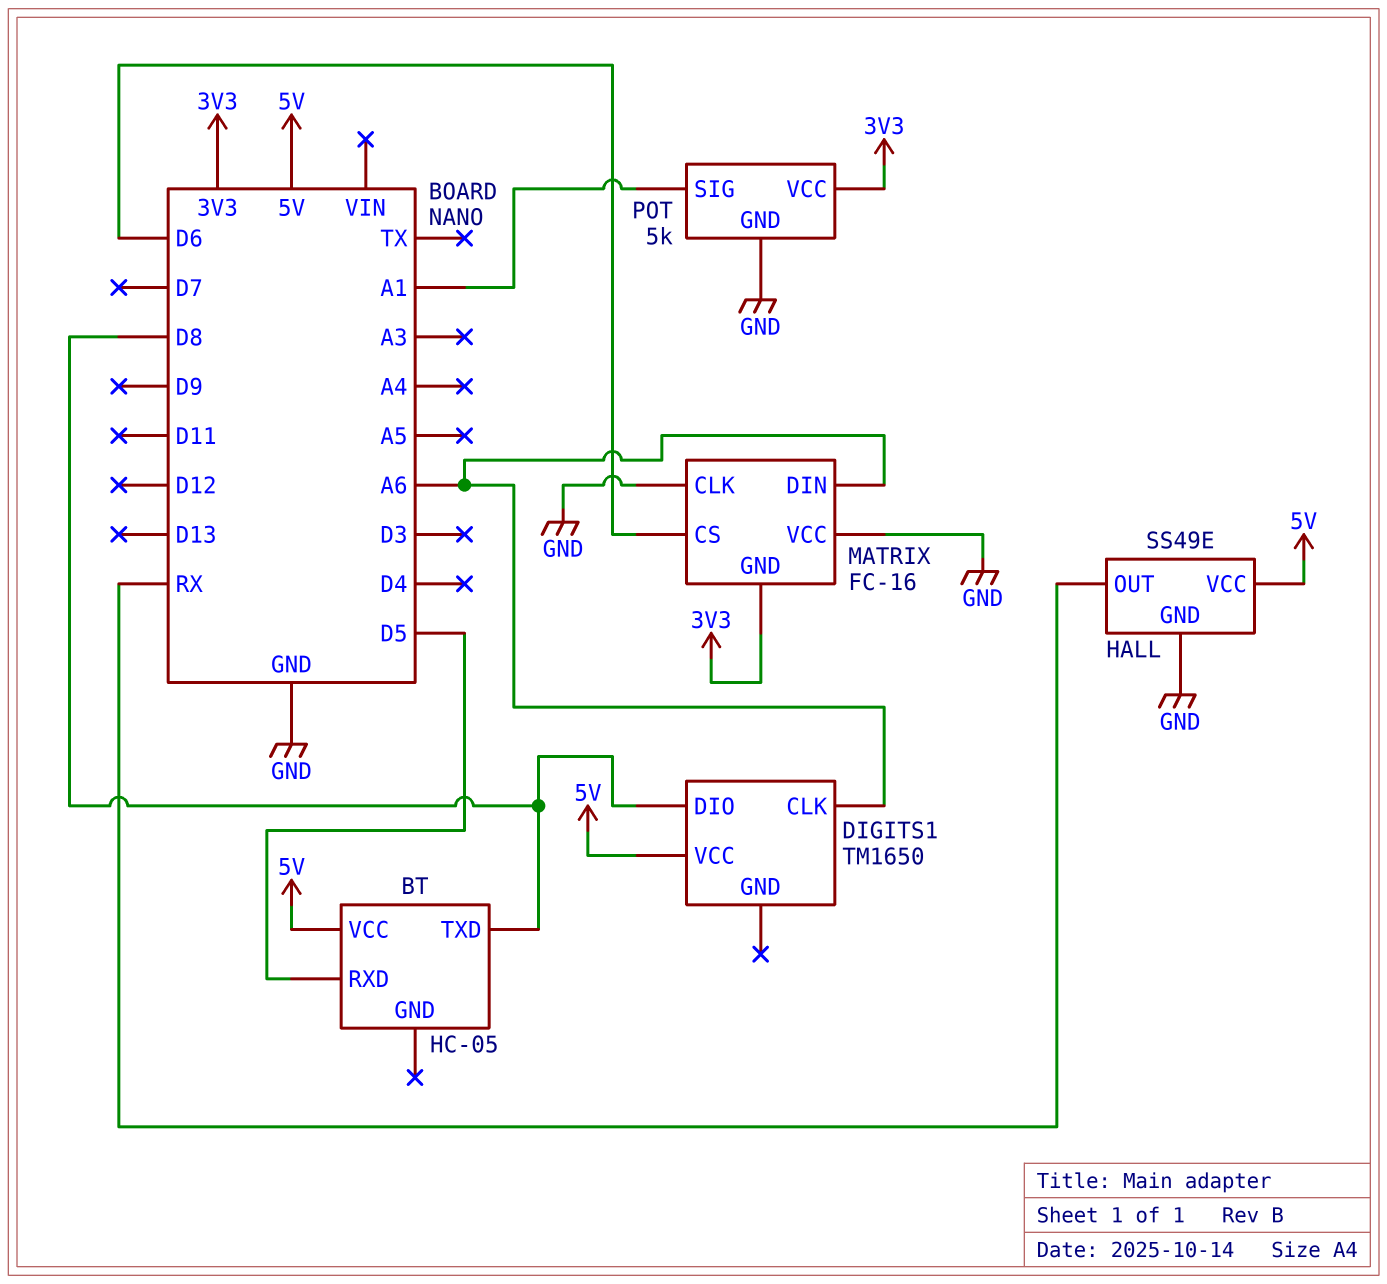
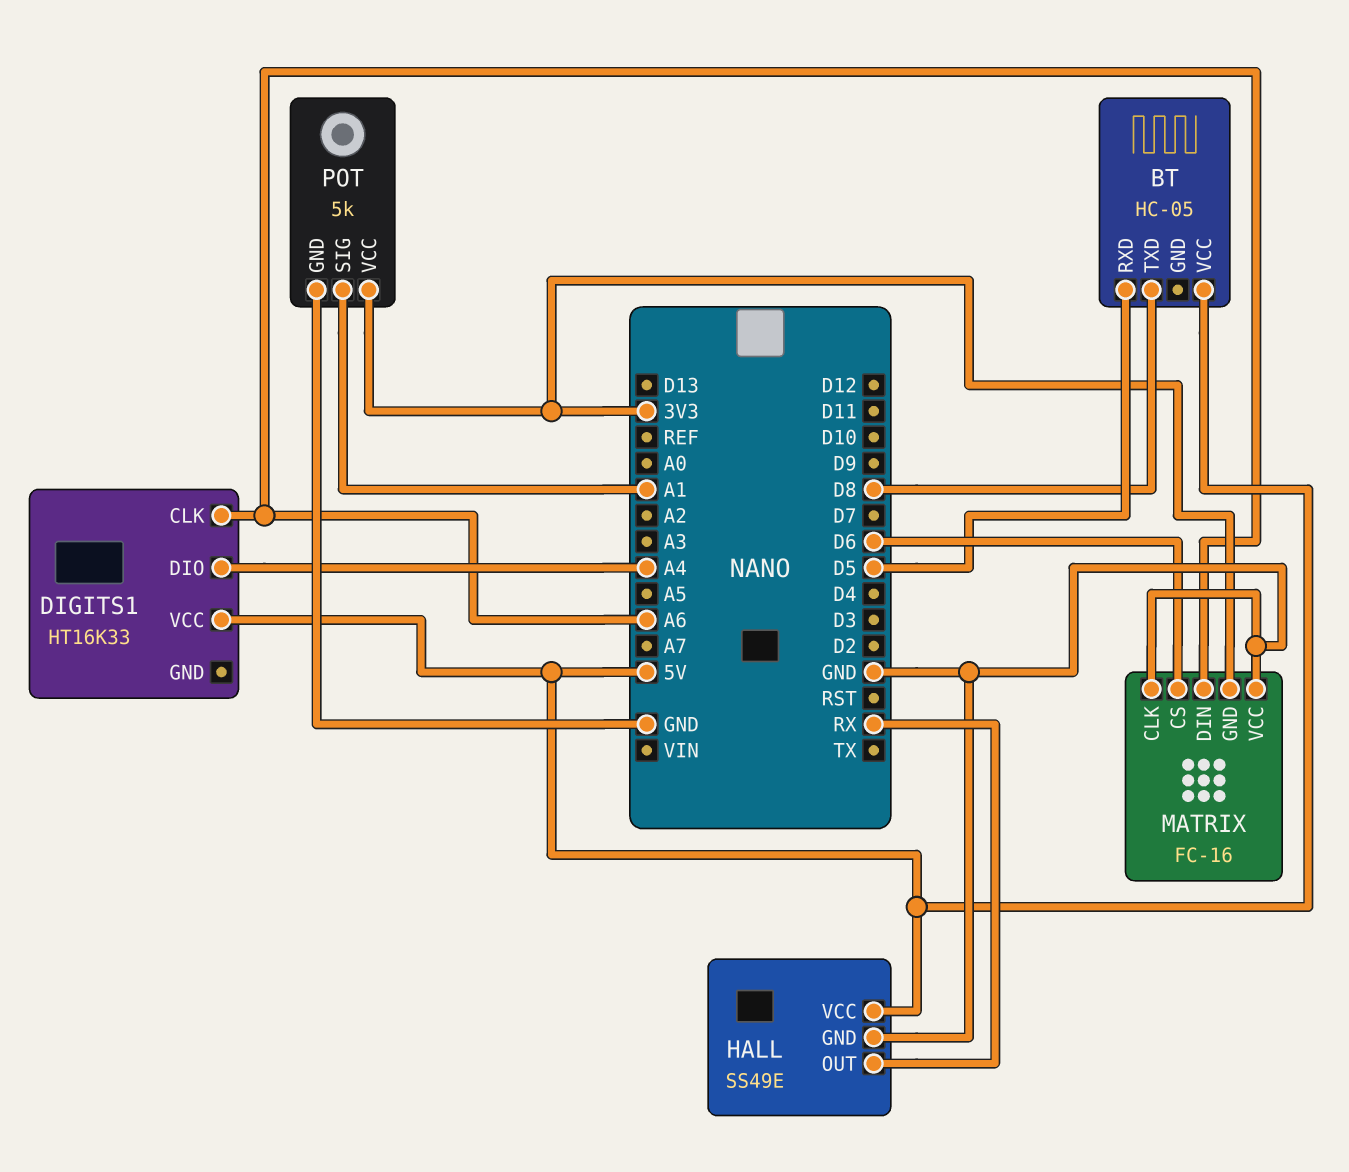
DIGITS1: TM1650 -> HT16K33
DIGITS1 pin DIO: D8 -> A4

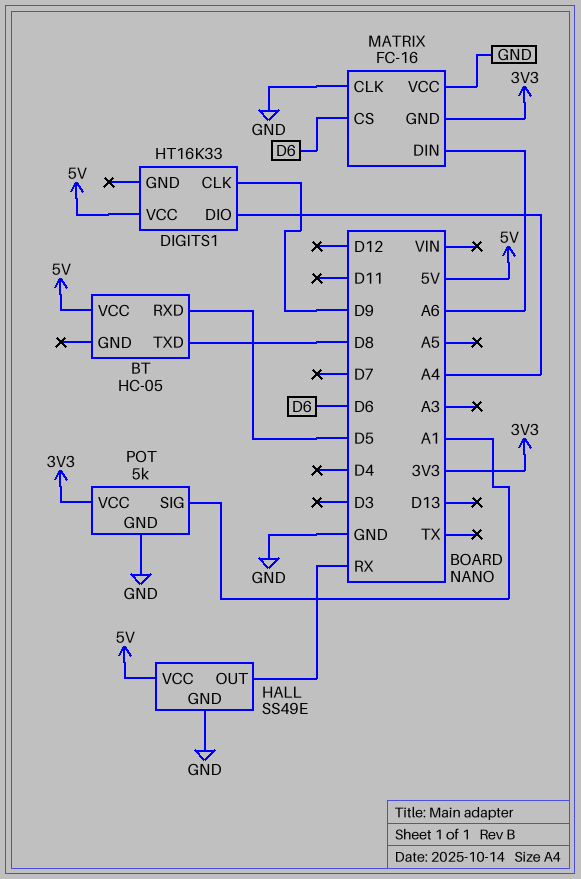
DIGITS1 pin CLK: A6 -> D9

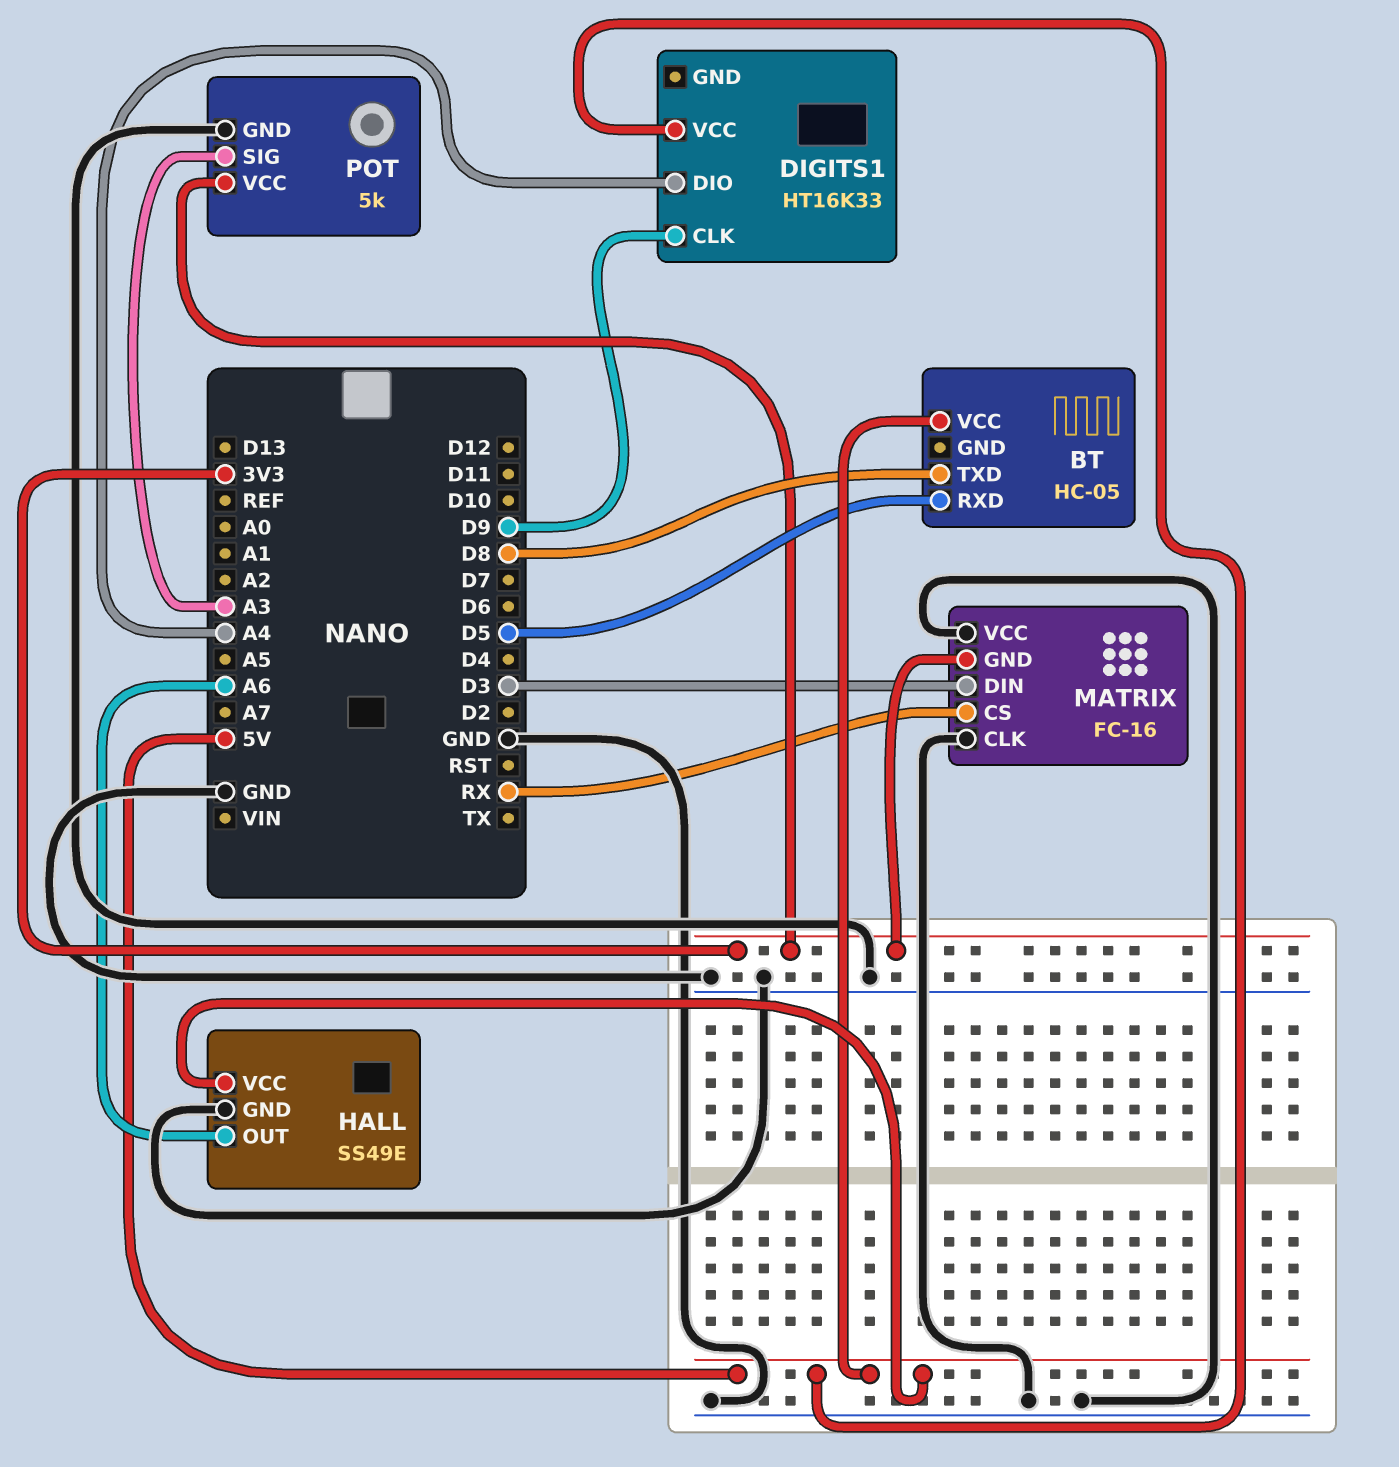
HALL pin OUT: RX -> A6
MATRIX pin CS: D6 -> RX
MATRIX pin DIN: A6 -> D3
POT pin SIG: A1 -> A3

